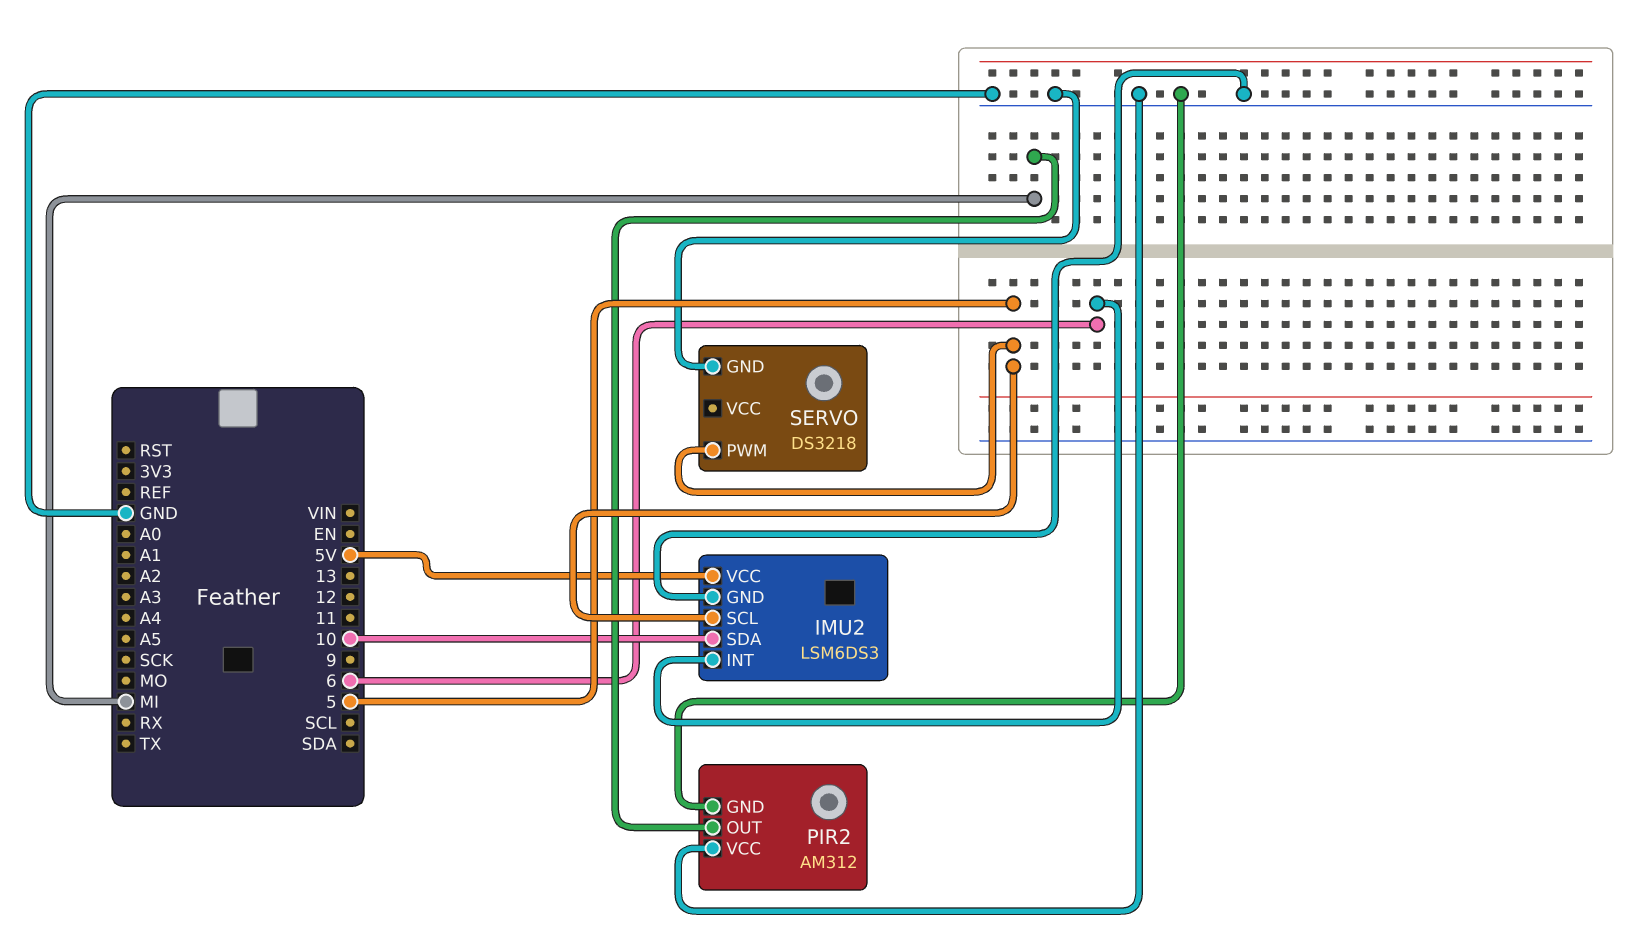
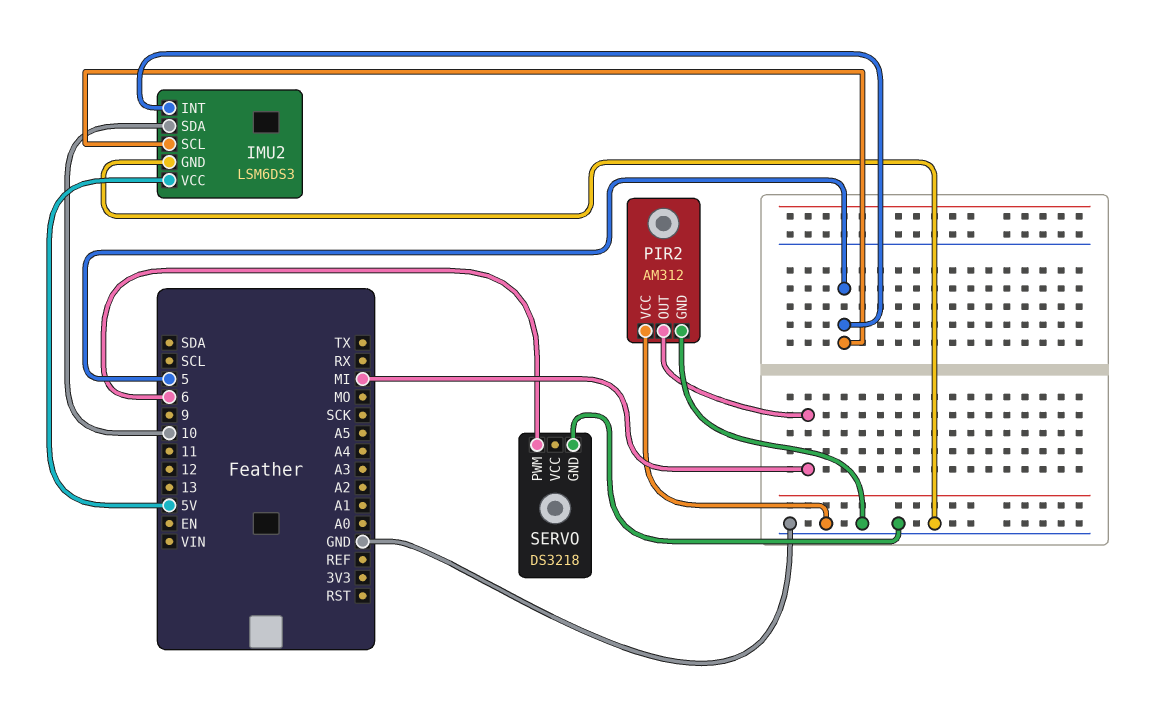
IMU2 pin INT: 6 -> 5
SERVO pin PWM: 5 -> 6

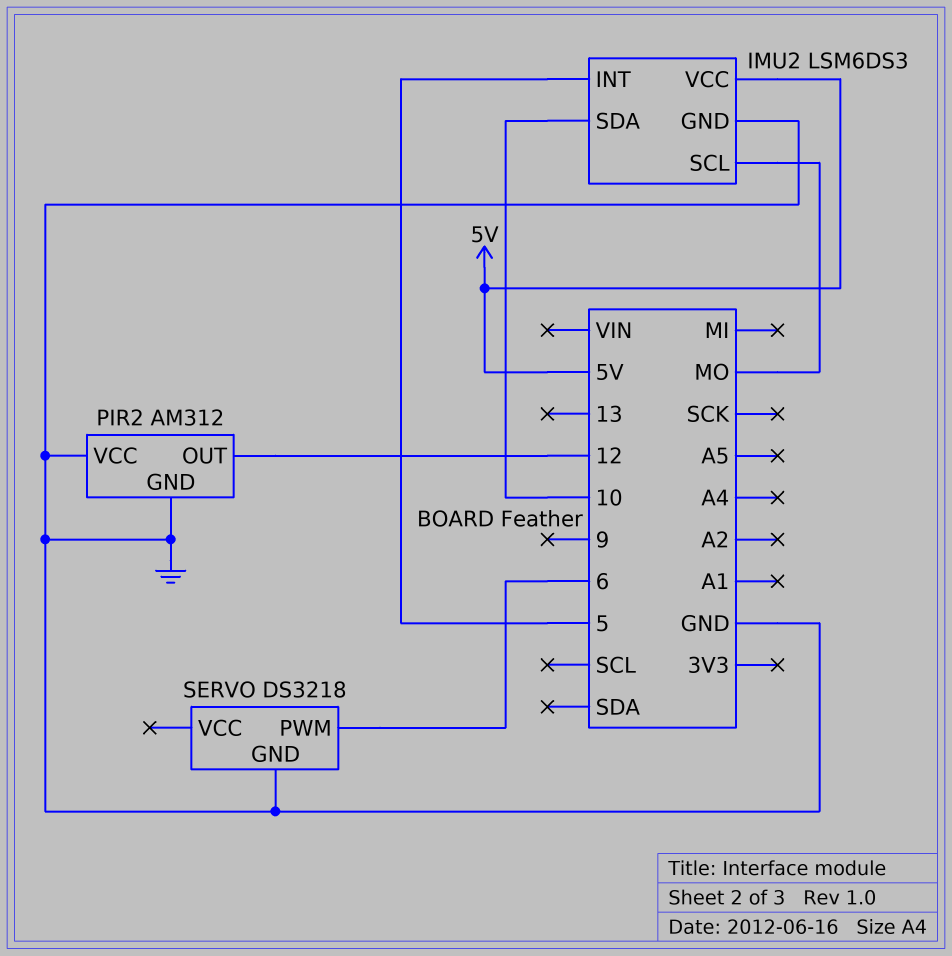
IMU2 pin SCL: 5 -> MO
PIR2 pin OUT: MI -> 12

